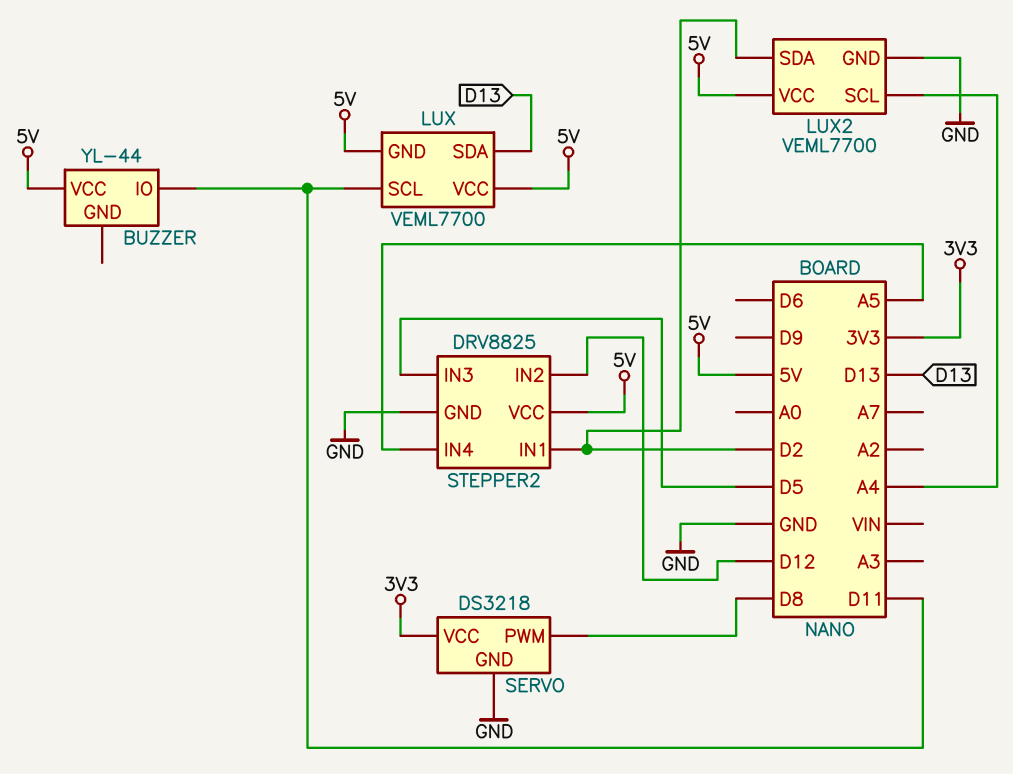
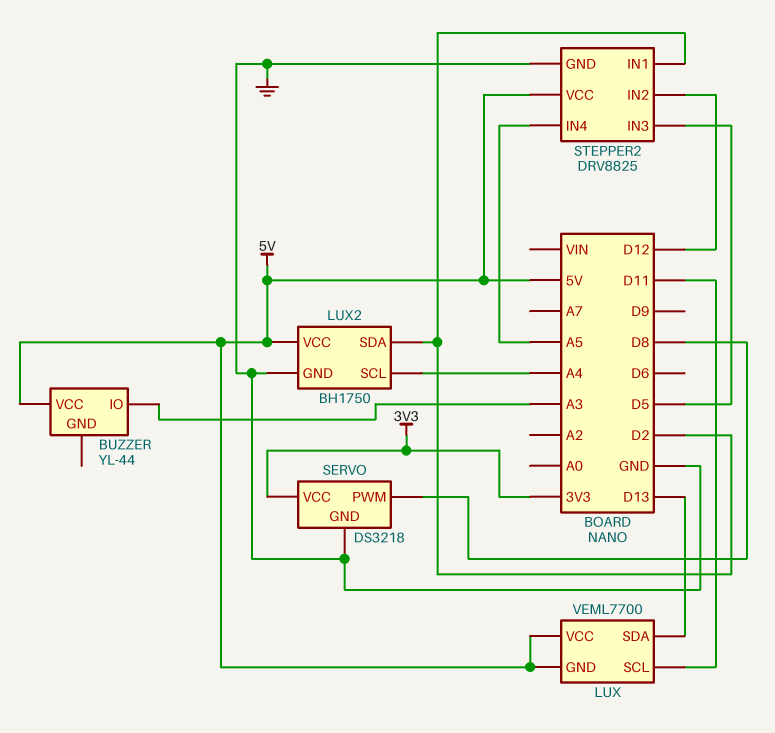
BUZZER pin IO: D11 -> A3
LUX2: VEML7700 -> BH1750

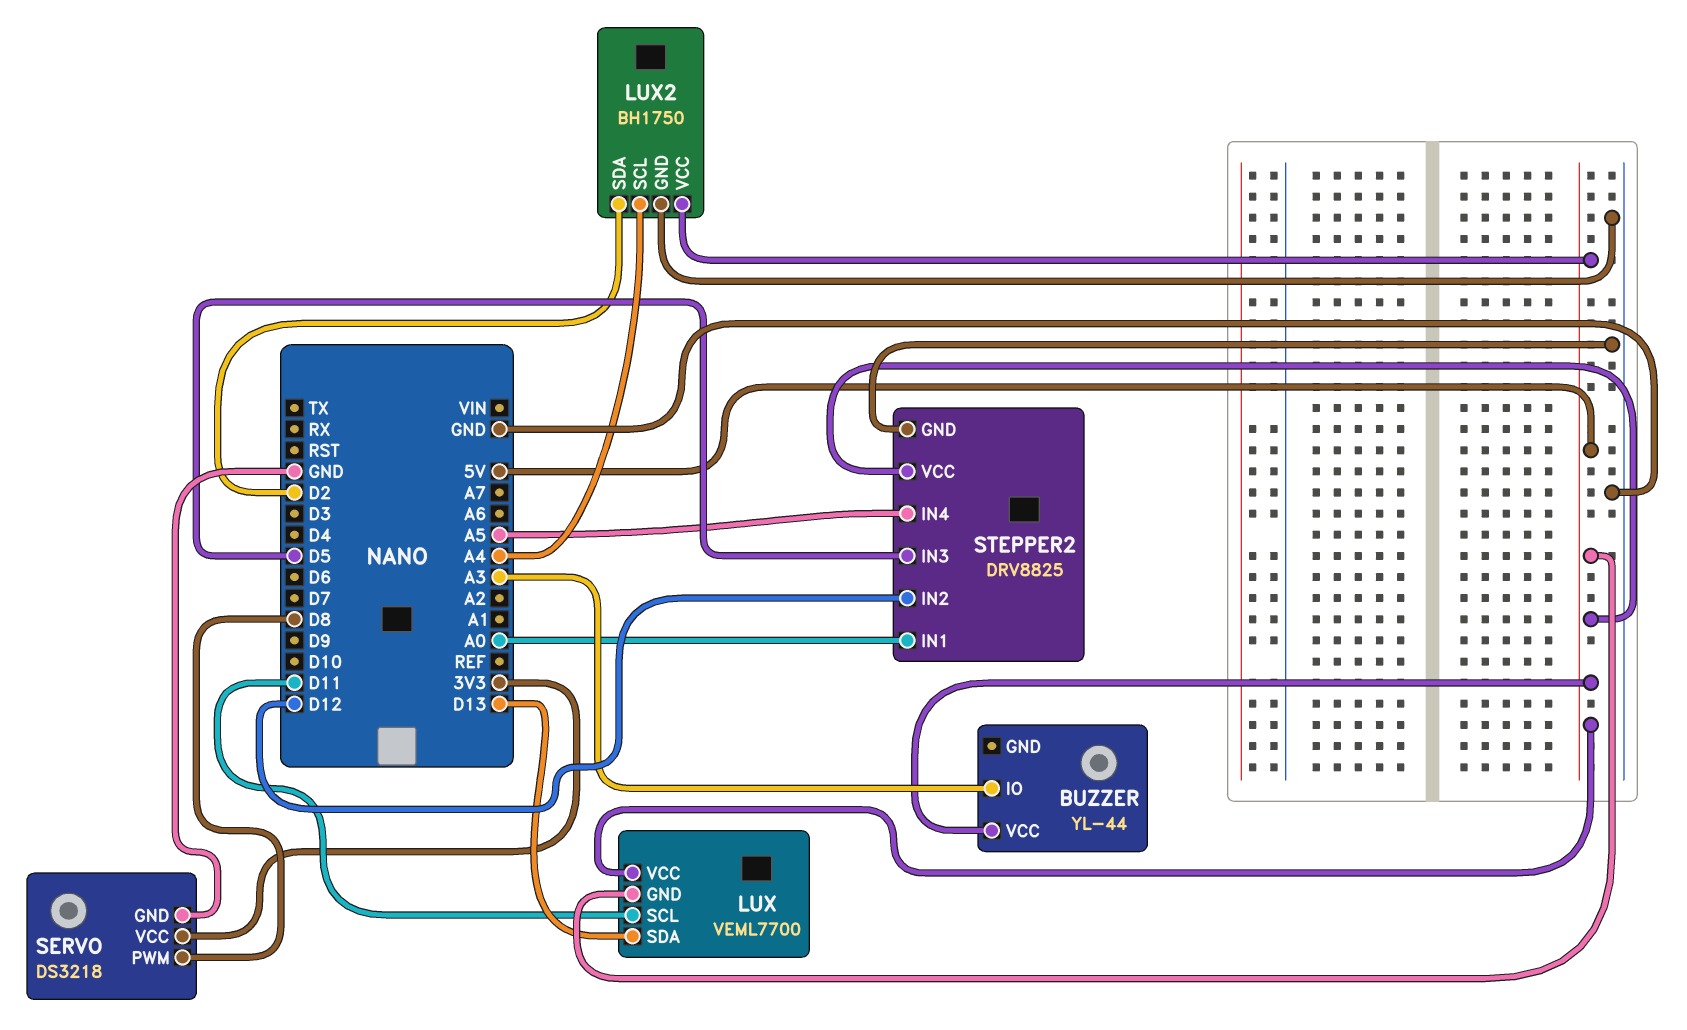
STEPPER2 pin IN1: D2 -> A0

